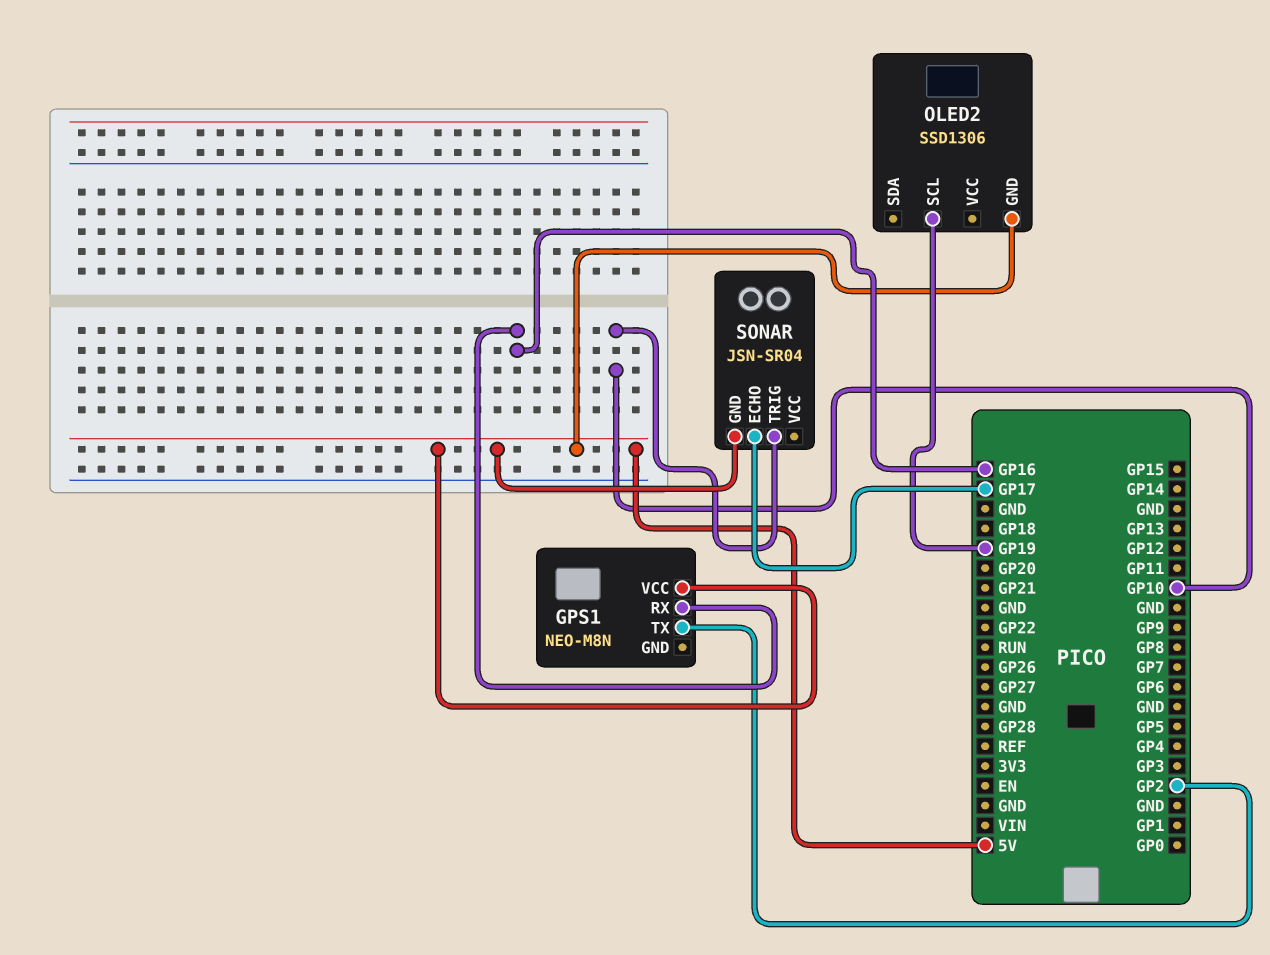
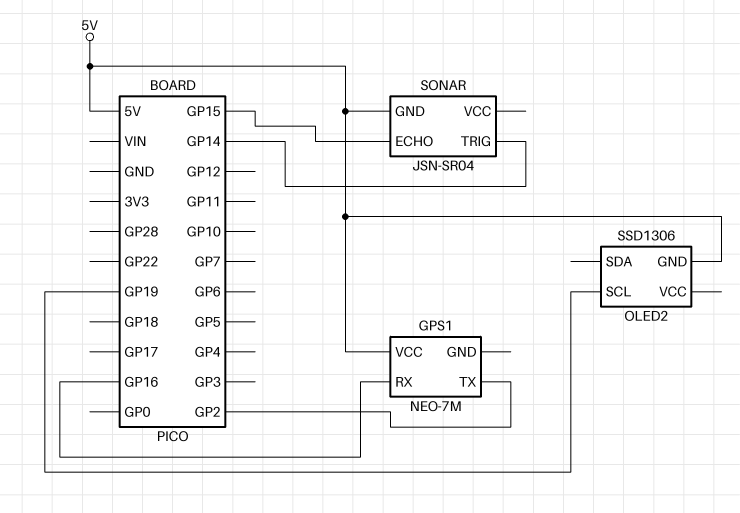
GPS1: NEO-M8N -> NEO-7M
SONAR pin ECHO: GP17 -> GP15
SONAR pin TRIG: GP10 -> GP14

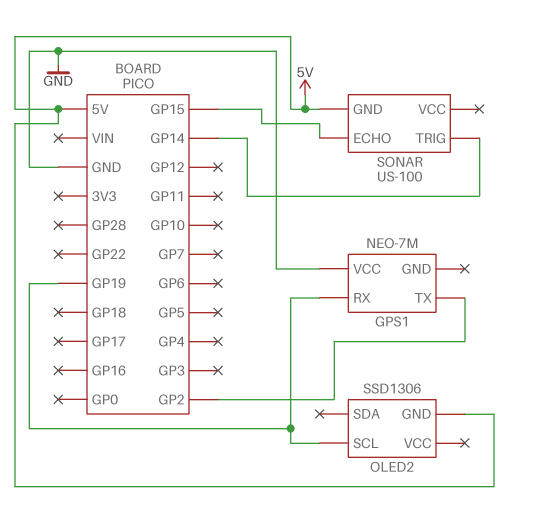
GPS1 pin RX: GP16 -> GP19
GPS1 pin VCC: 5V -> GND
SONAR: JSN-SR04 -> US-100

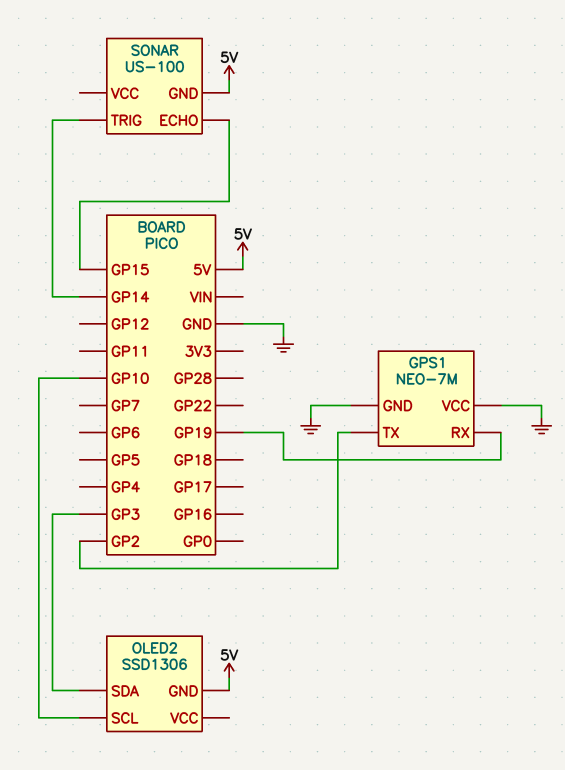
GPS1 pin GND: none -> GND
OLED2 pin SCL: GP19 -> GP10
OLED2 pin SDA: none -> GP3

